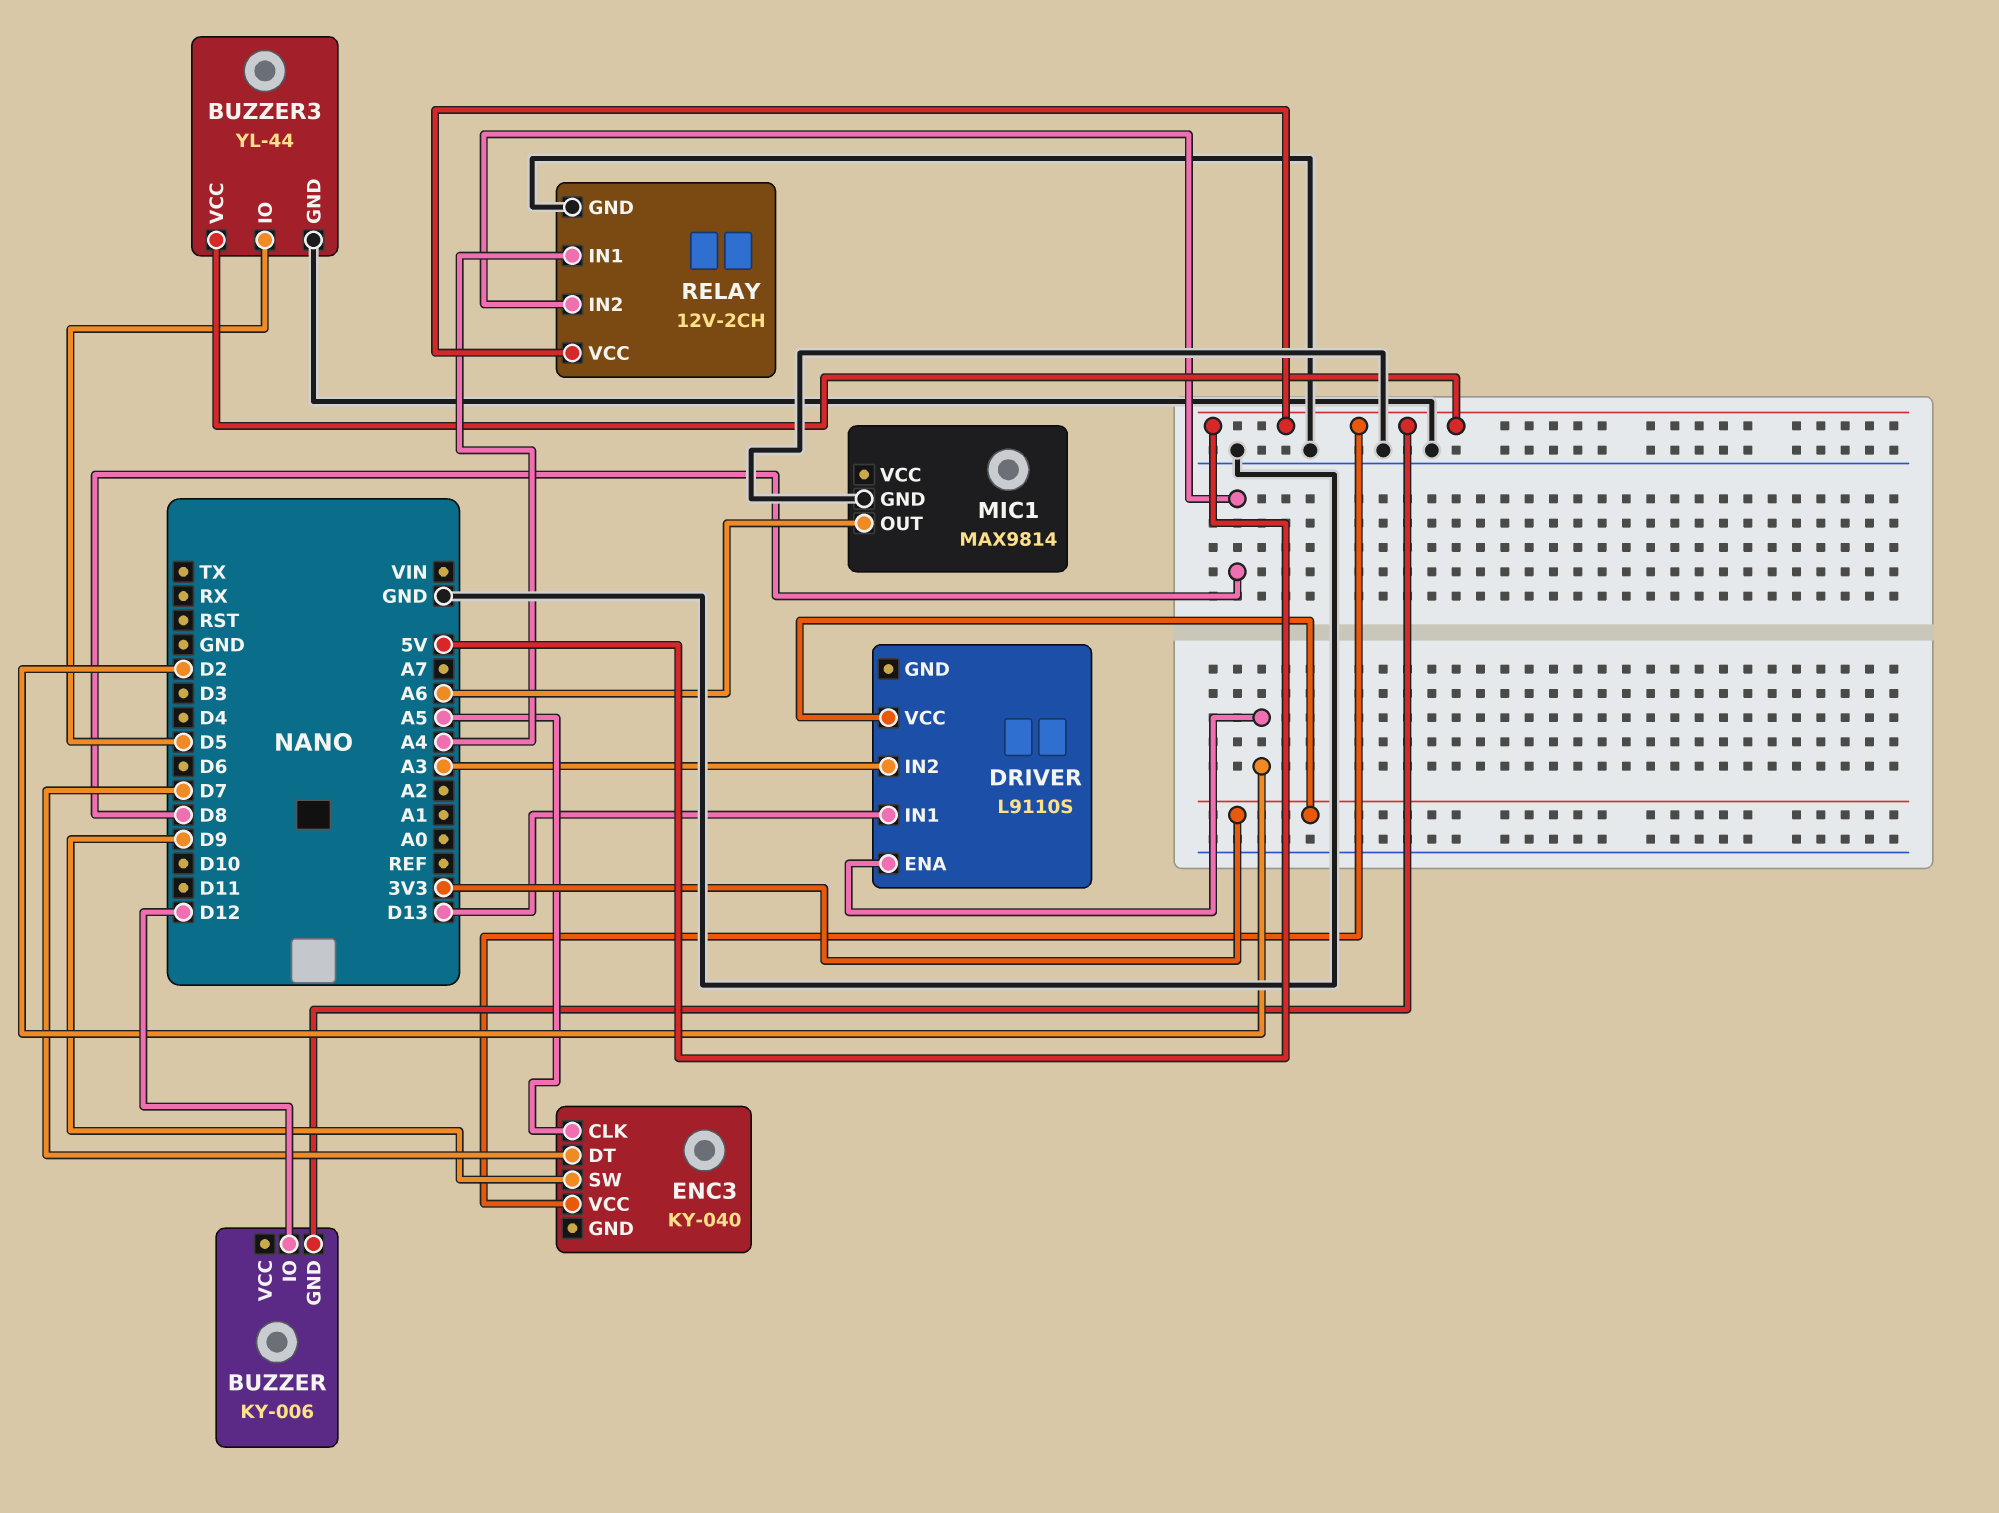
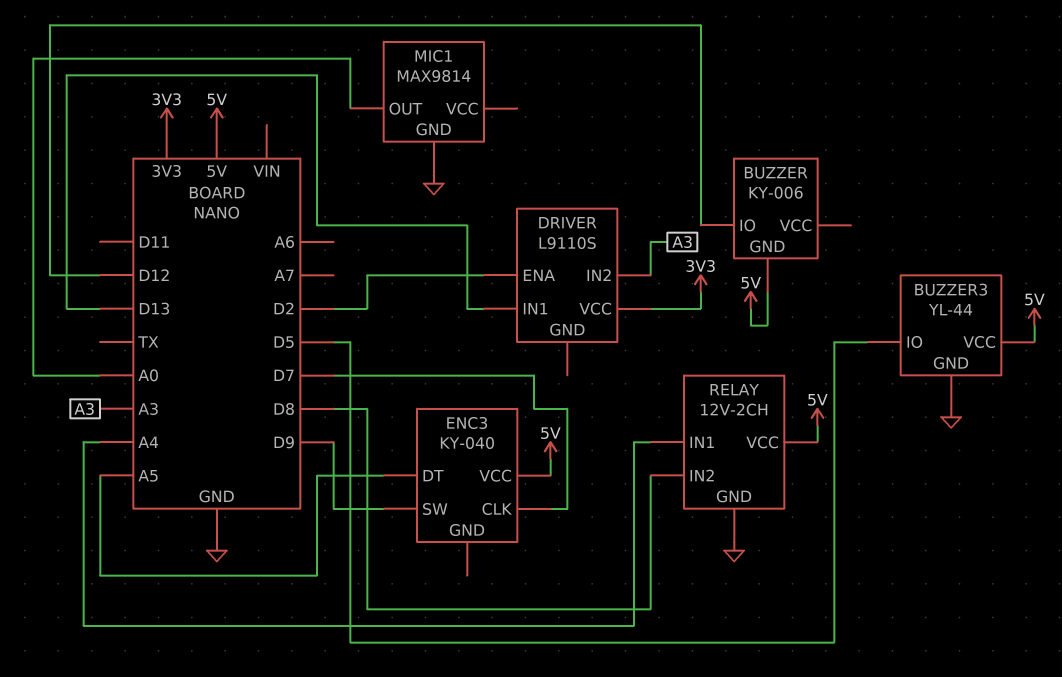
ENC3 pin CLK: A5 -> D7
ENC3 pin DT: D7 -> A5
MIC1 pin OUT: A6 -> A0

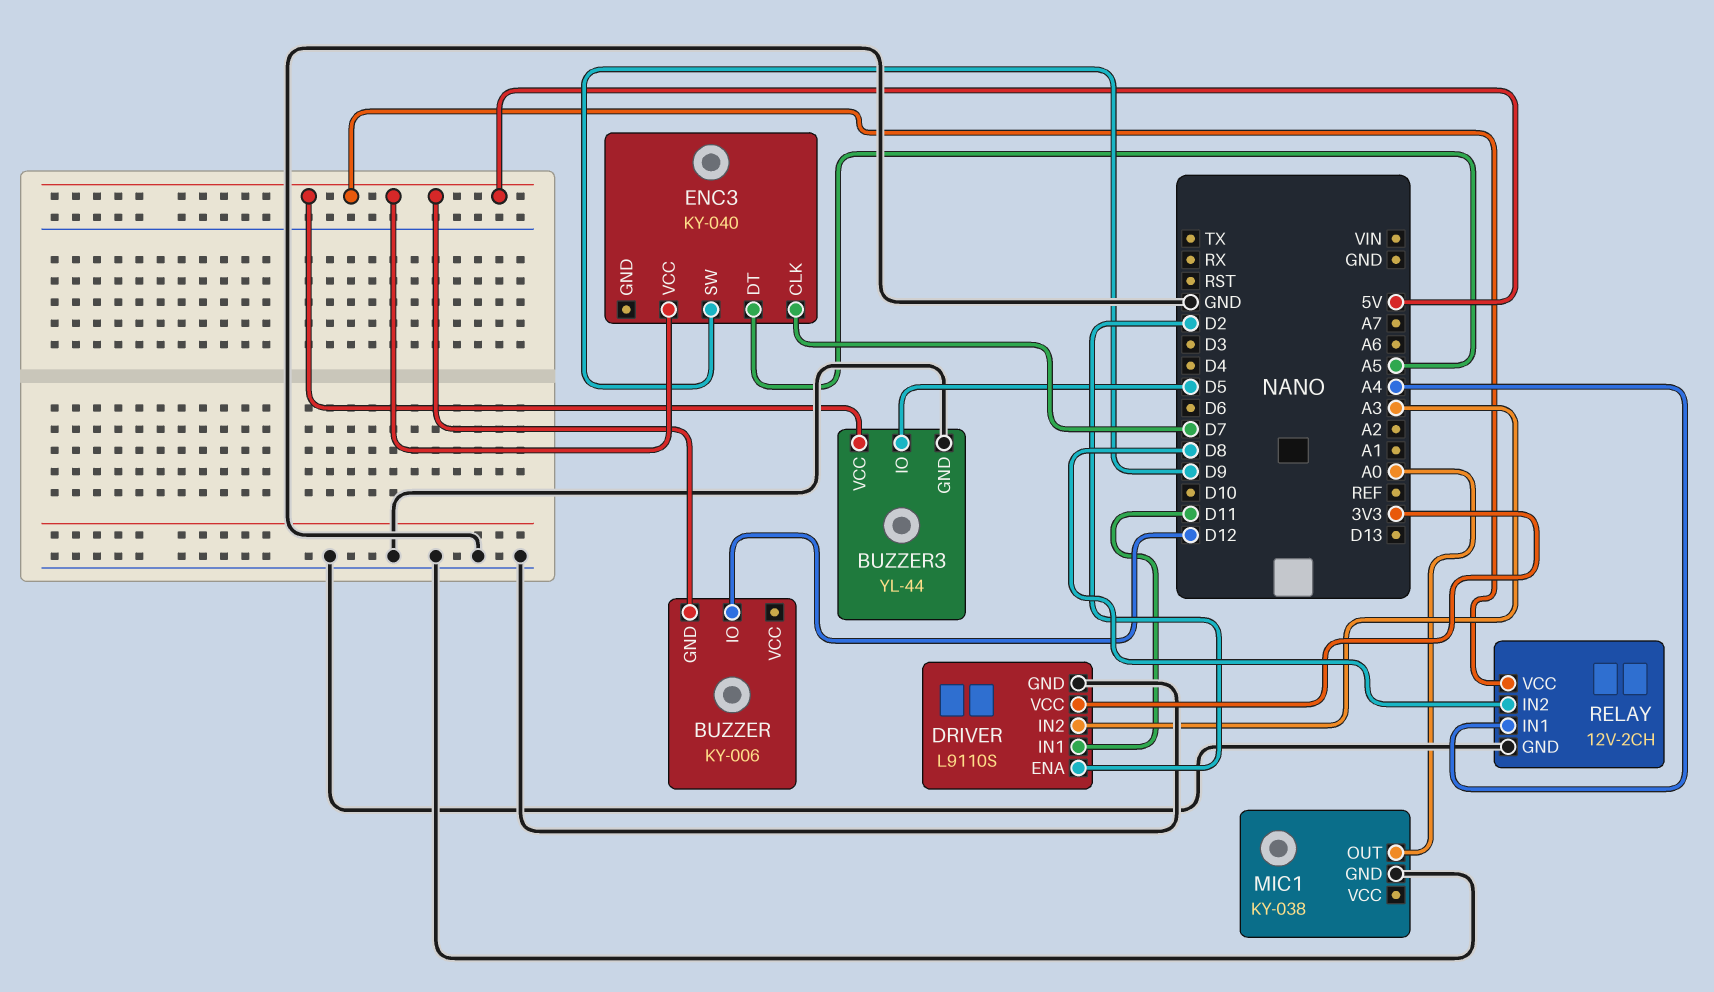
DRIVER pin GND: none -> GND
DRIVER pin IN1: D13 -> D11
MIC1: MAX9814 -> KY-038

